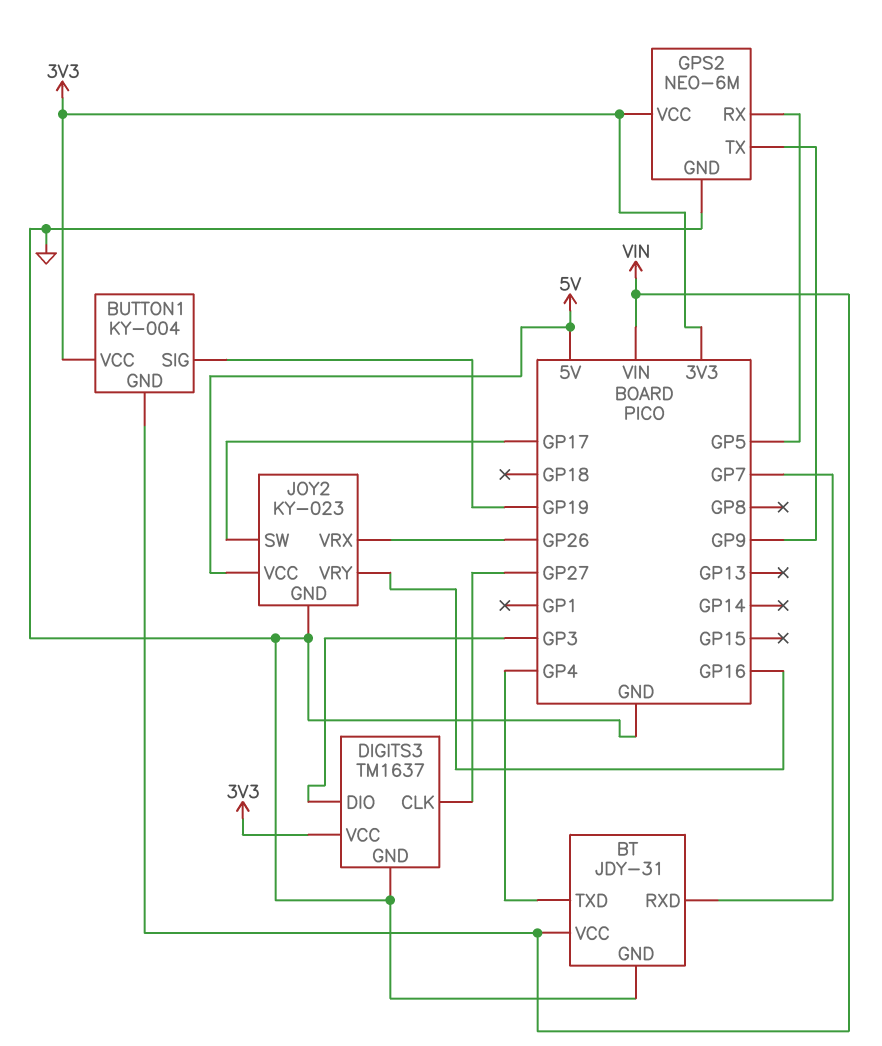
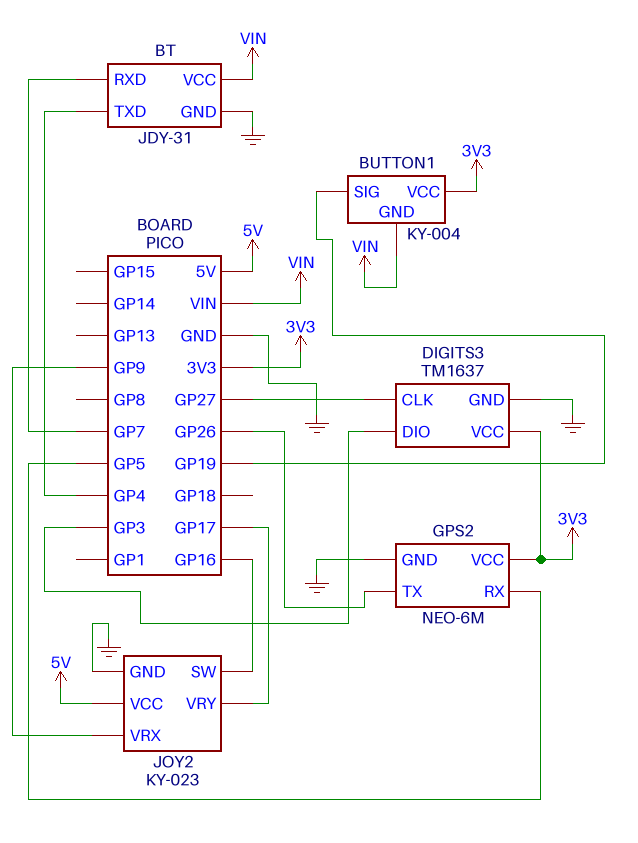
GPS2 pin TX: GP9 -> GP26
JOY2 pin SW: GP17 -> GP16
JOY2 pin VRX: GP26 -> GP9
JOY2 pin VRY: GP16 -> GP17

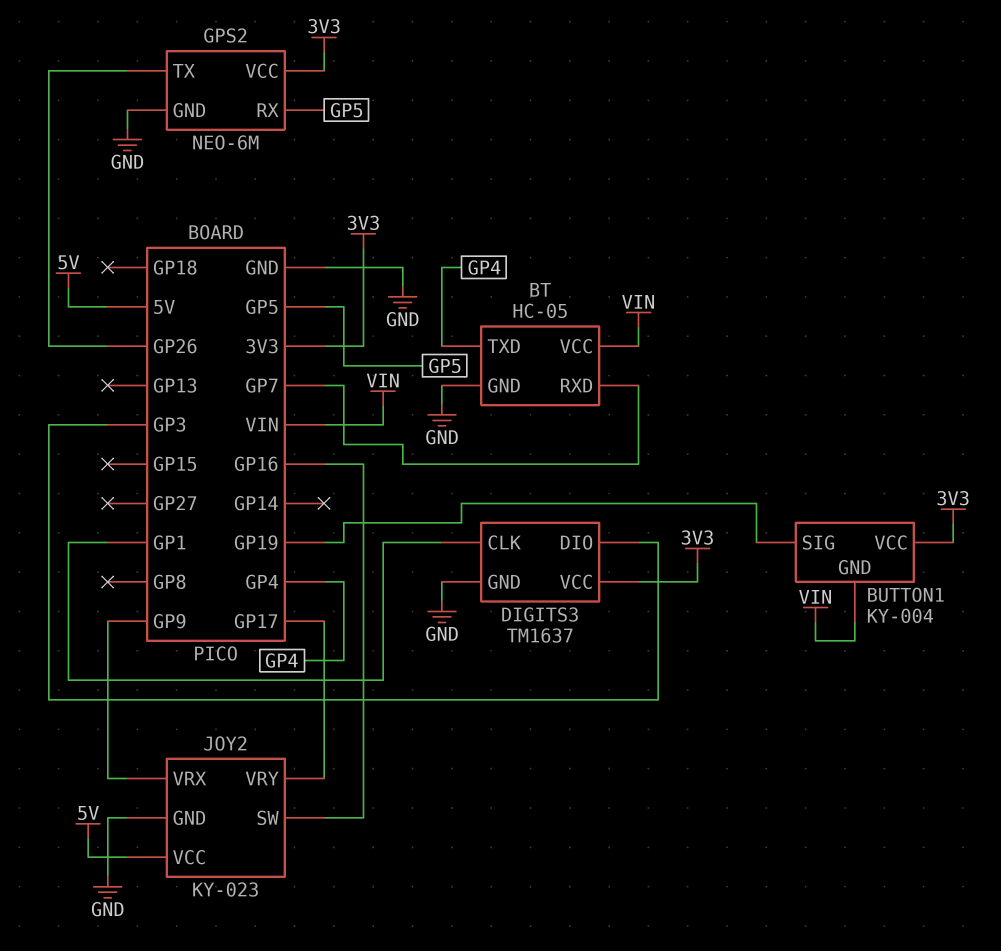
BT: JDY-31 -> HC-05
DIGITS3 pin CLK: GP27 -> GP1

